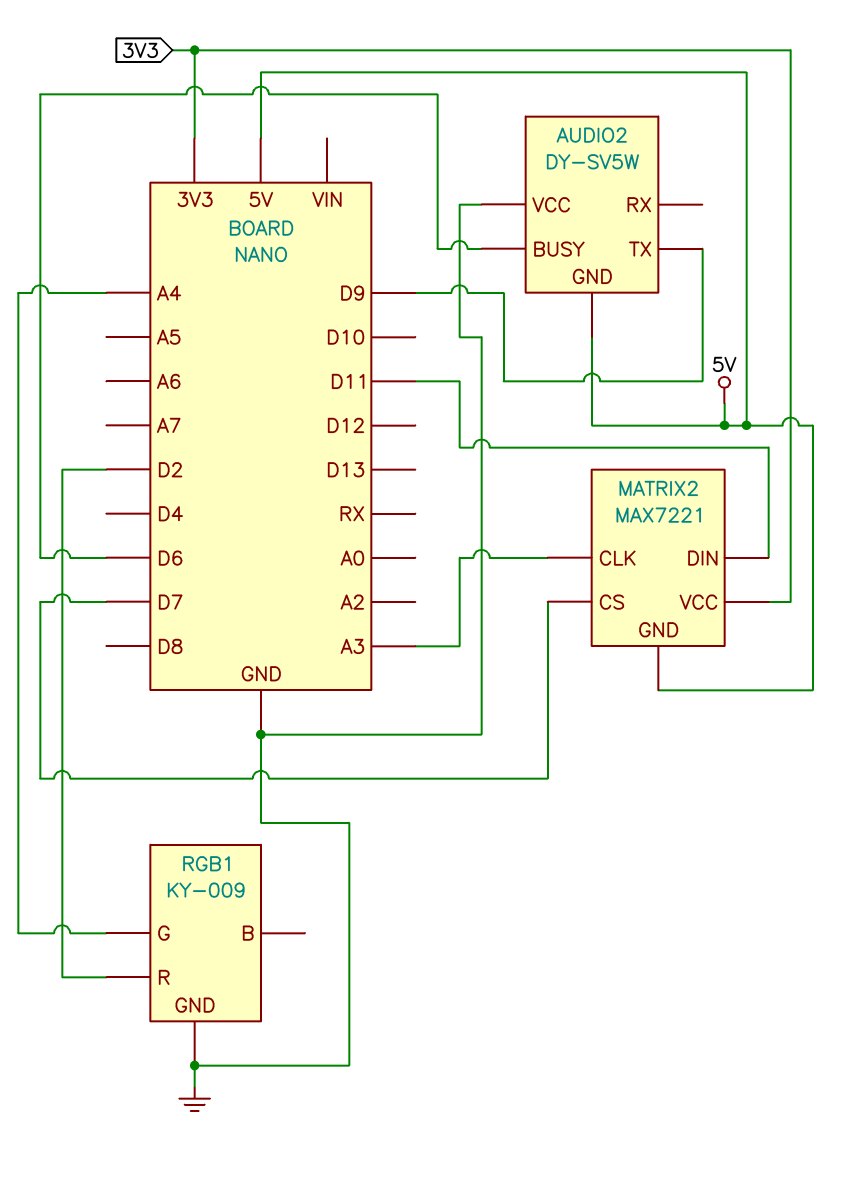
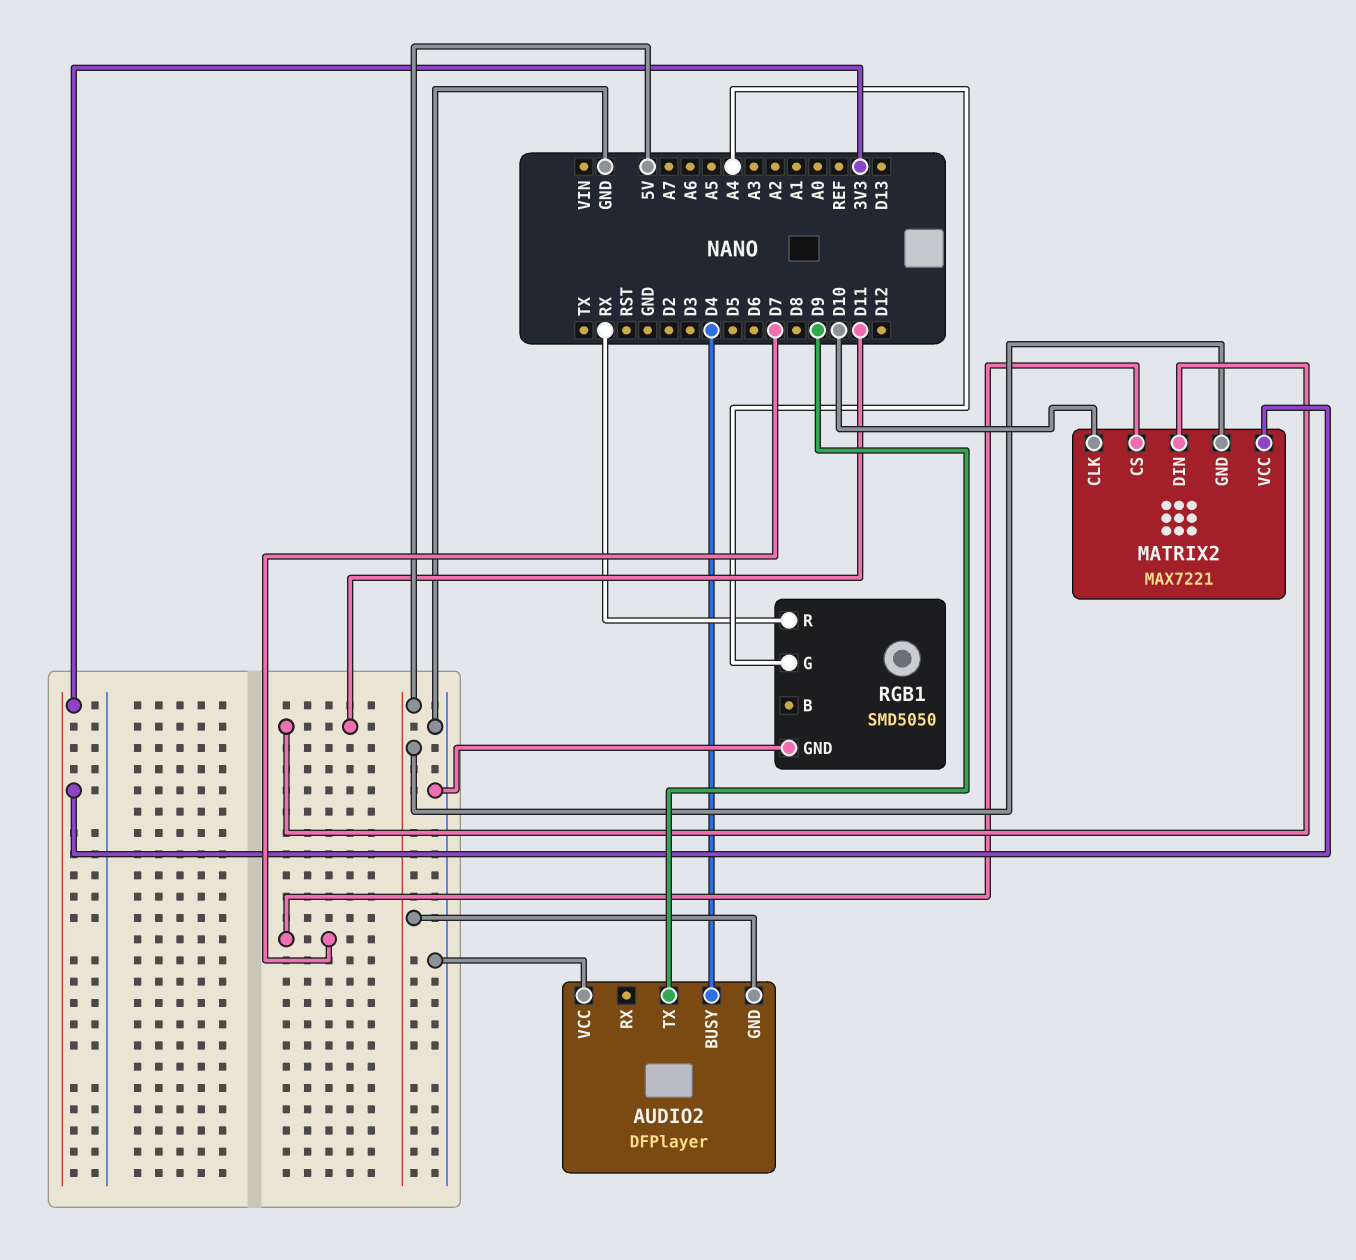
AUDIO2: DY-SV5W -> DFPlayer
AUDIO2 pin BUSY: D6 -> D4
MATRIX2 pin CLK: A3 -> D10
RGB1: KY-009 -> SMD5050
RGB1 pin R: D2 -> RX

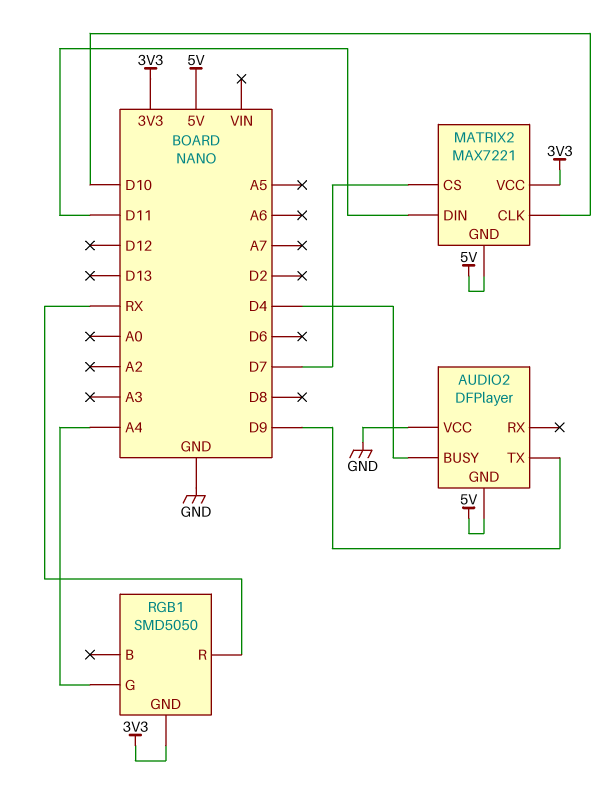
RGB1 pin GND: GND -> 3V3

